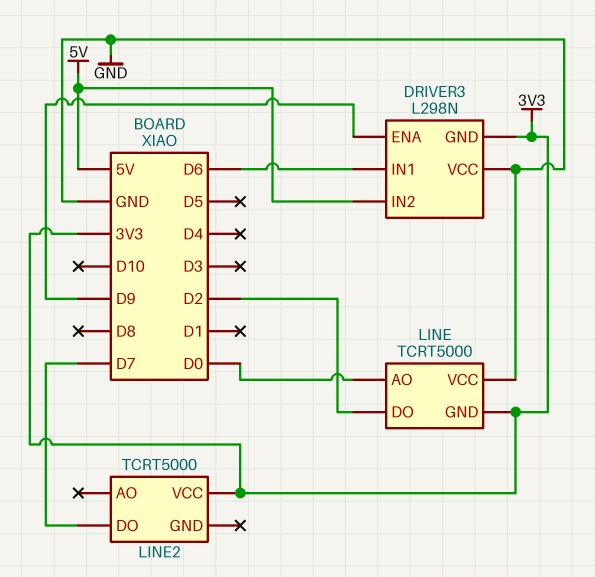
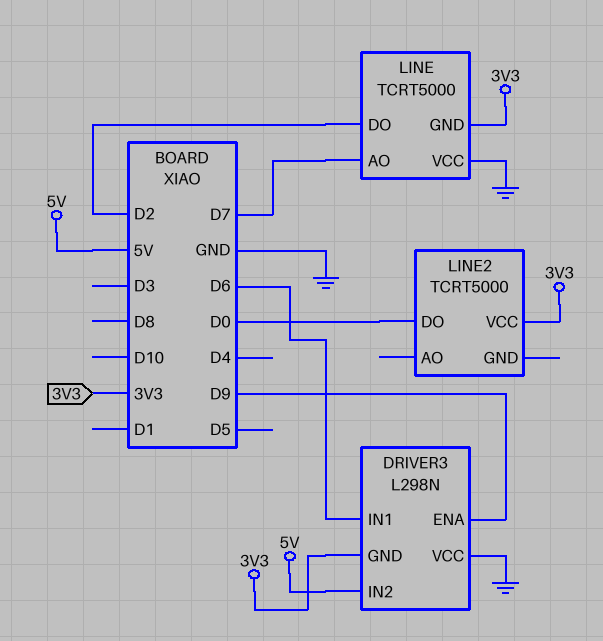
LINE pin AO: D0 -> D7
LINE2 pin DO: D7 -> D0

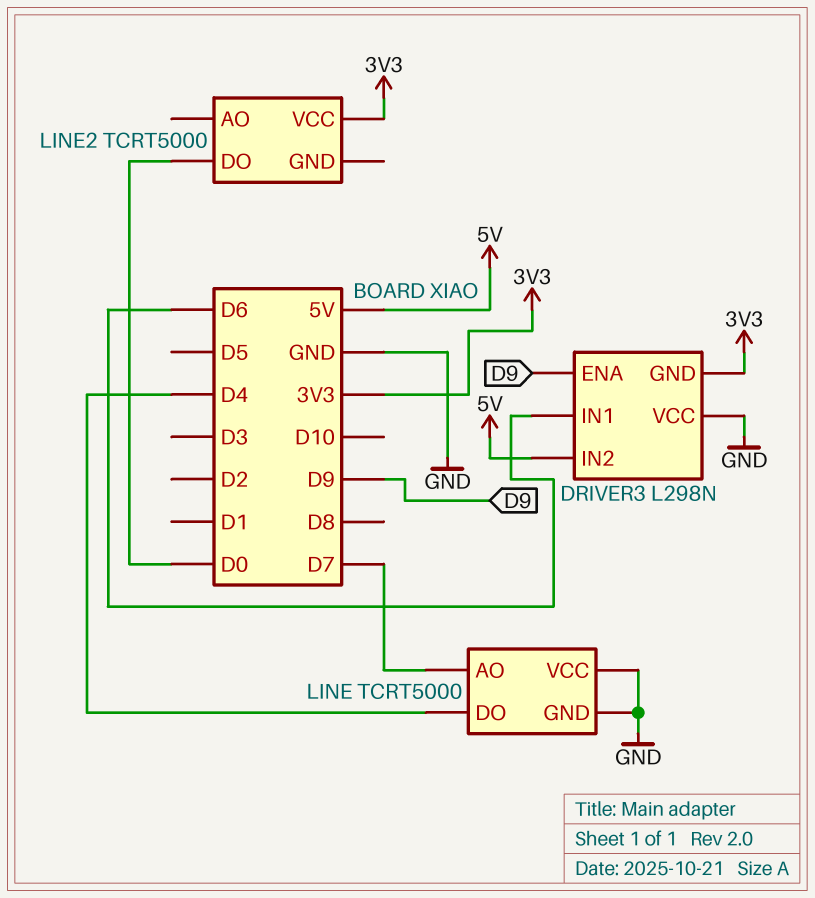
LINE pin DO: D2 -> D4
LINE pin GND: 3V3 -> GND

